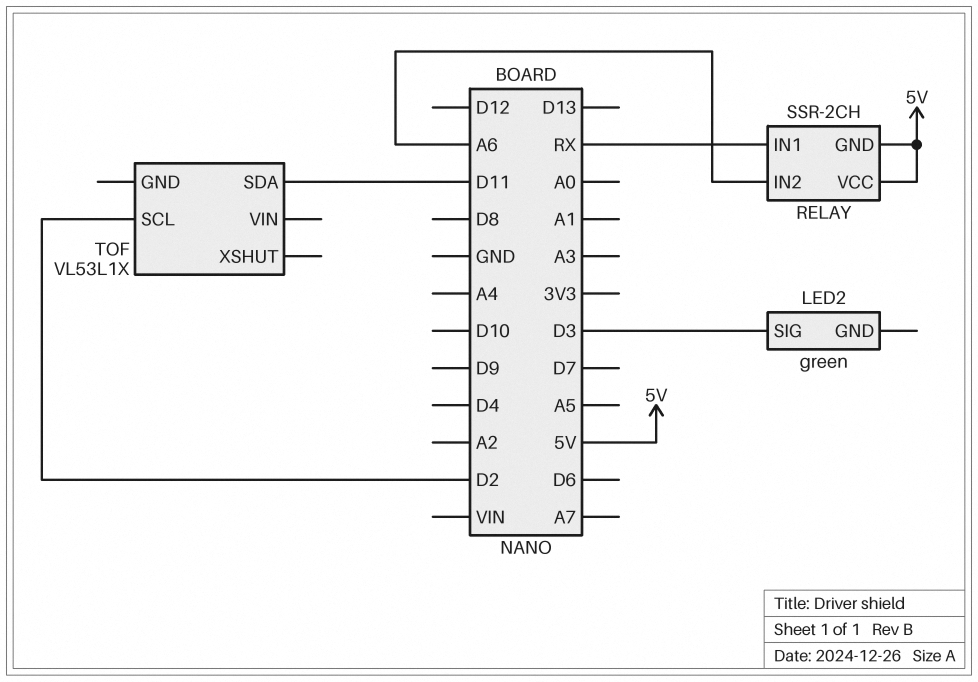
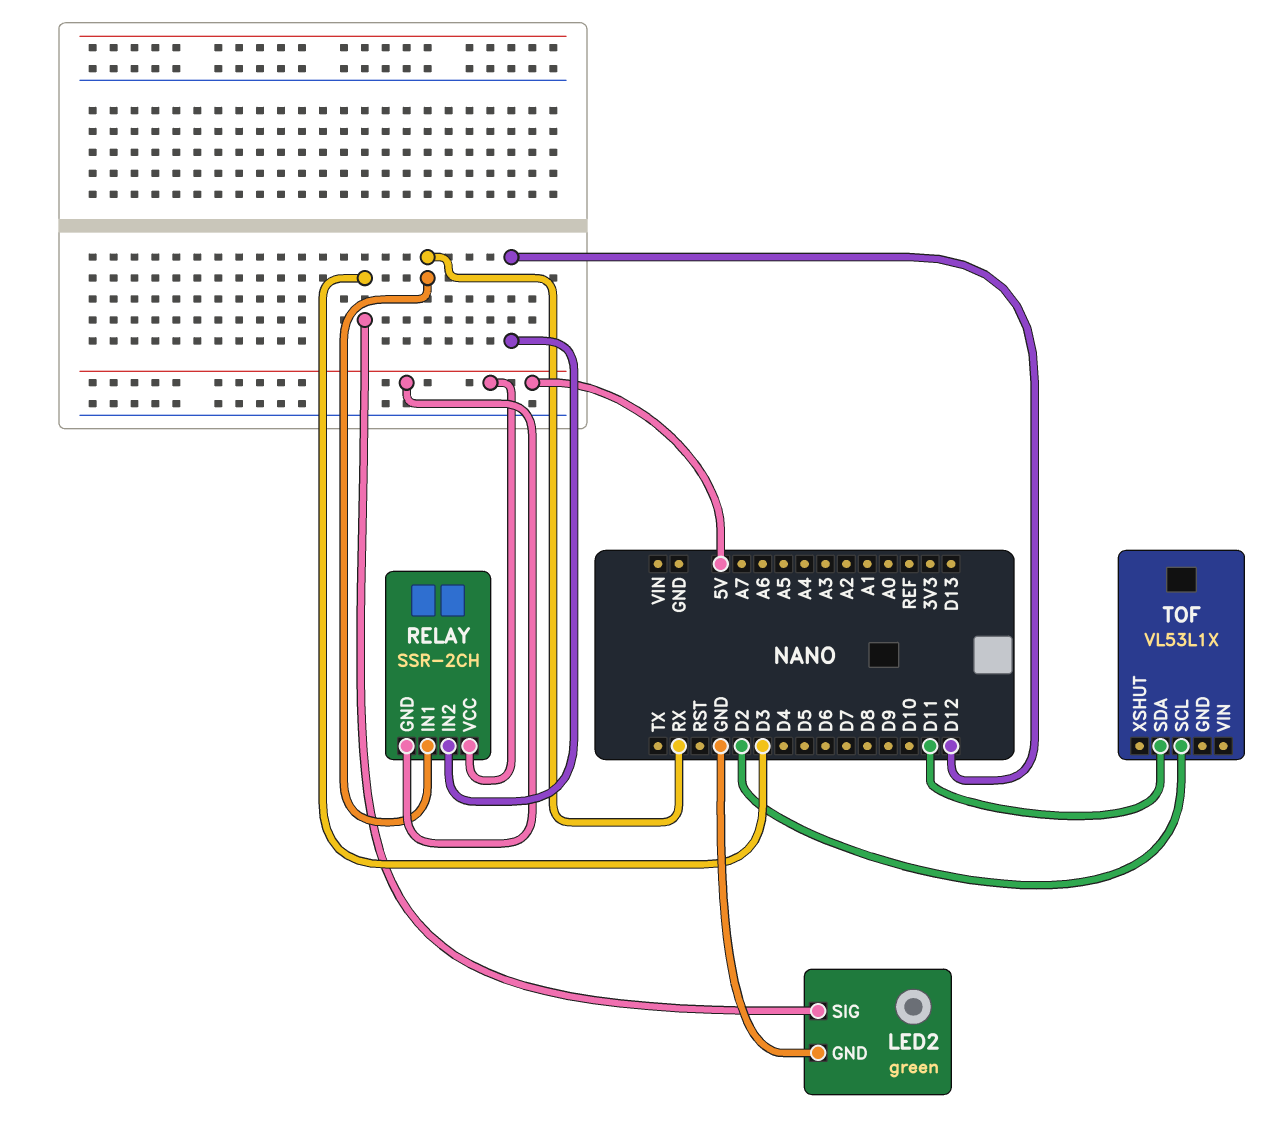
LED2 pin GND: none -> GND
RELAY pin IN2: A6 -> D12

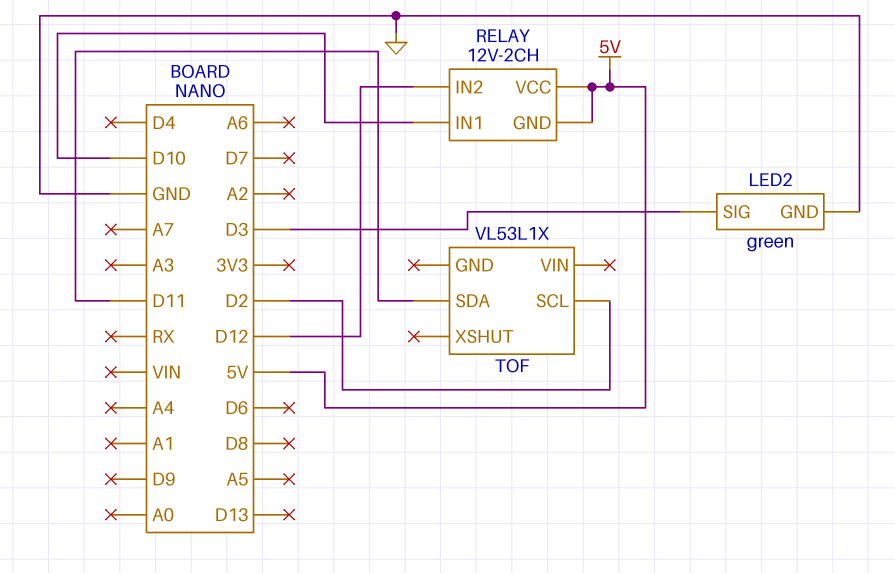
RELAY: SSR-2CH -> 12V-2CH
RELAY pin IN1: RX -> D10

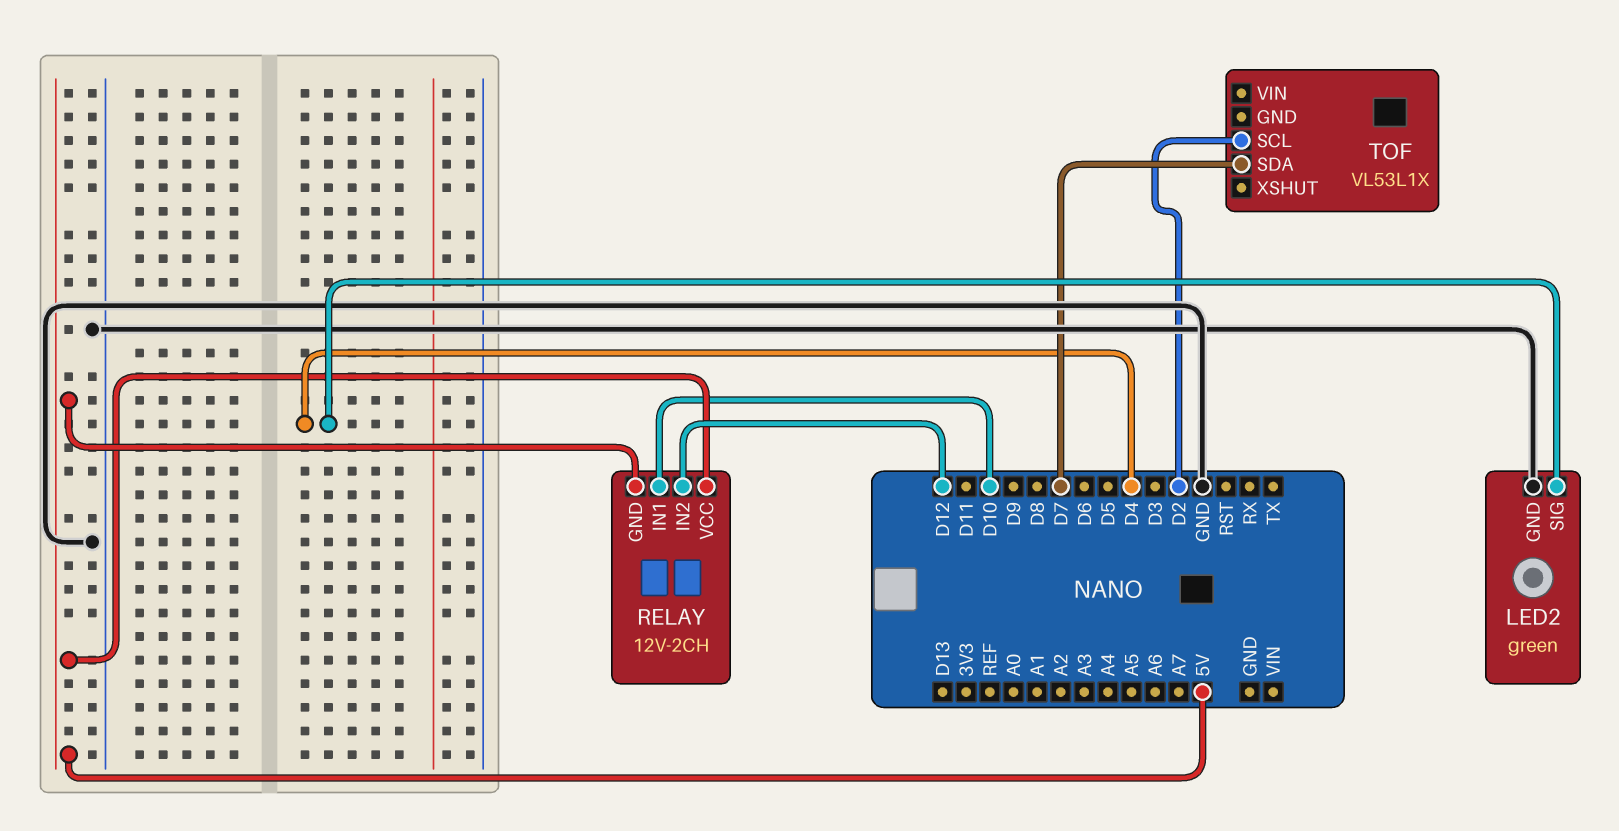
LED2 pin SIG: D3 -> D4
TOF pin SDA: D11 -> D7

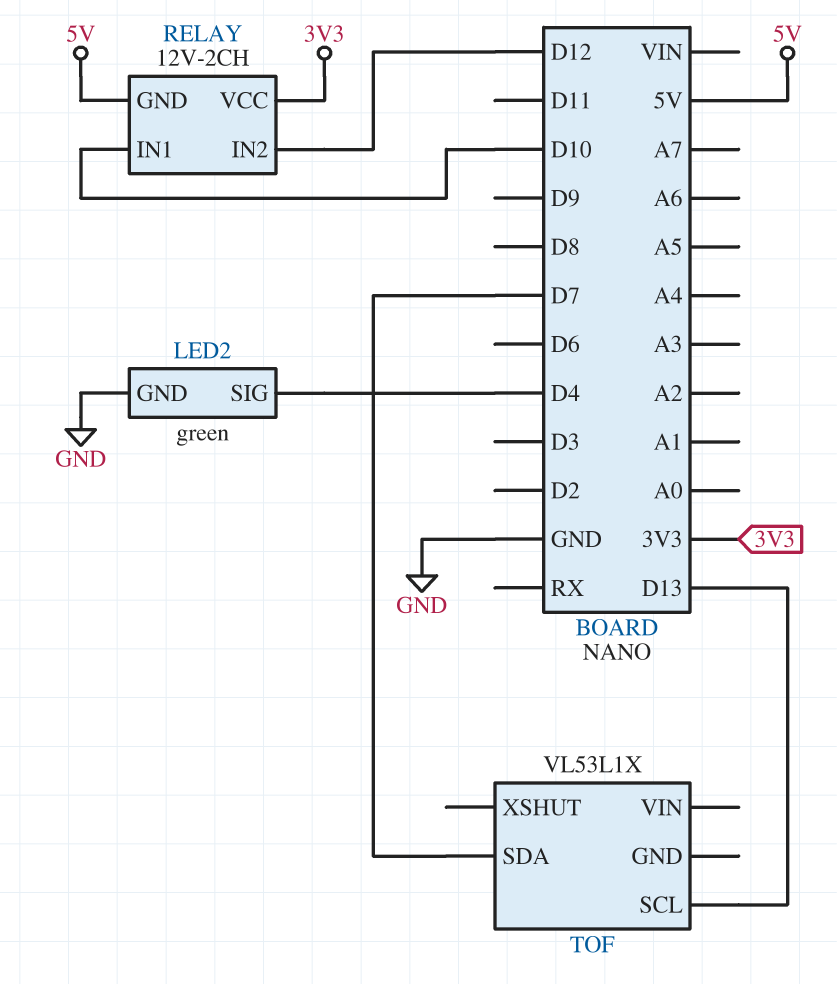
RELAY pin VCC: 5V -> 3V3
TOF pin SCL: D2 -> D13

